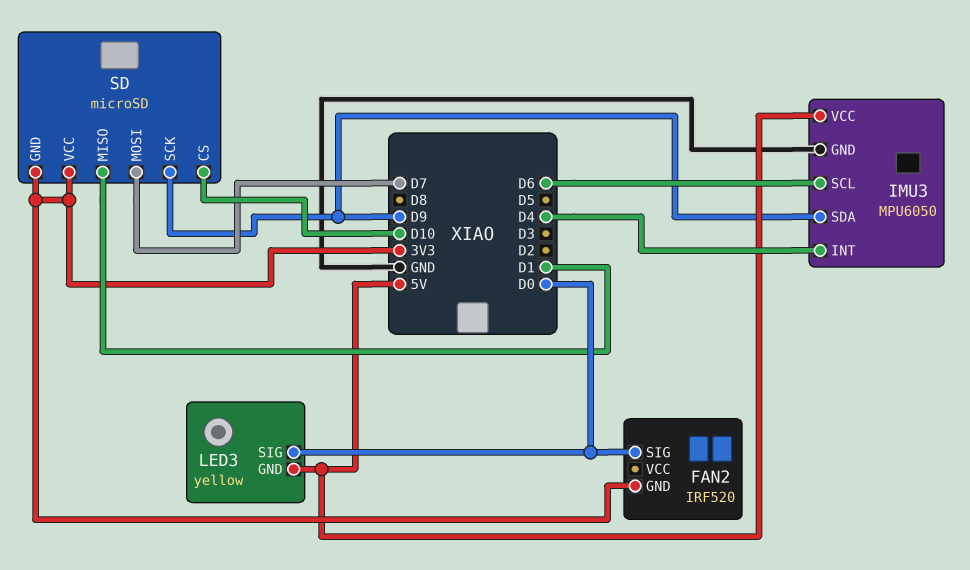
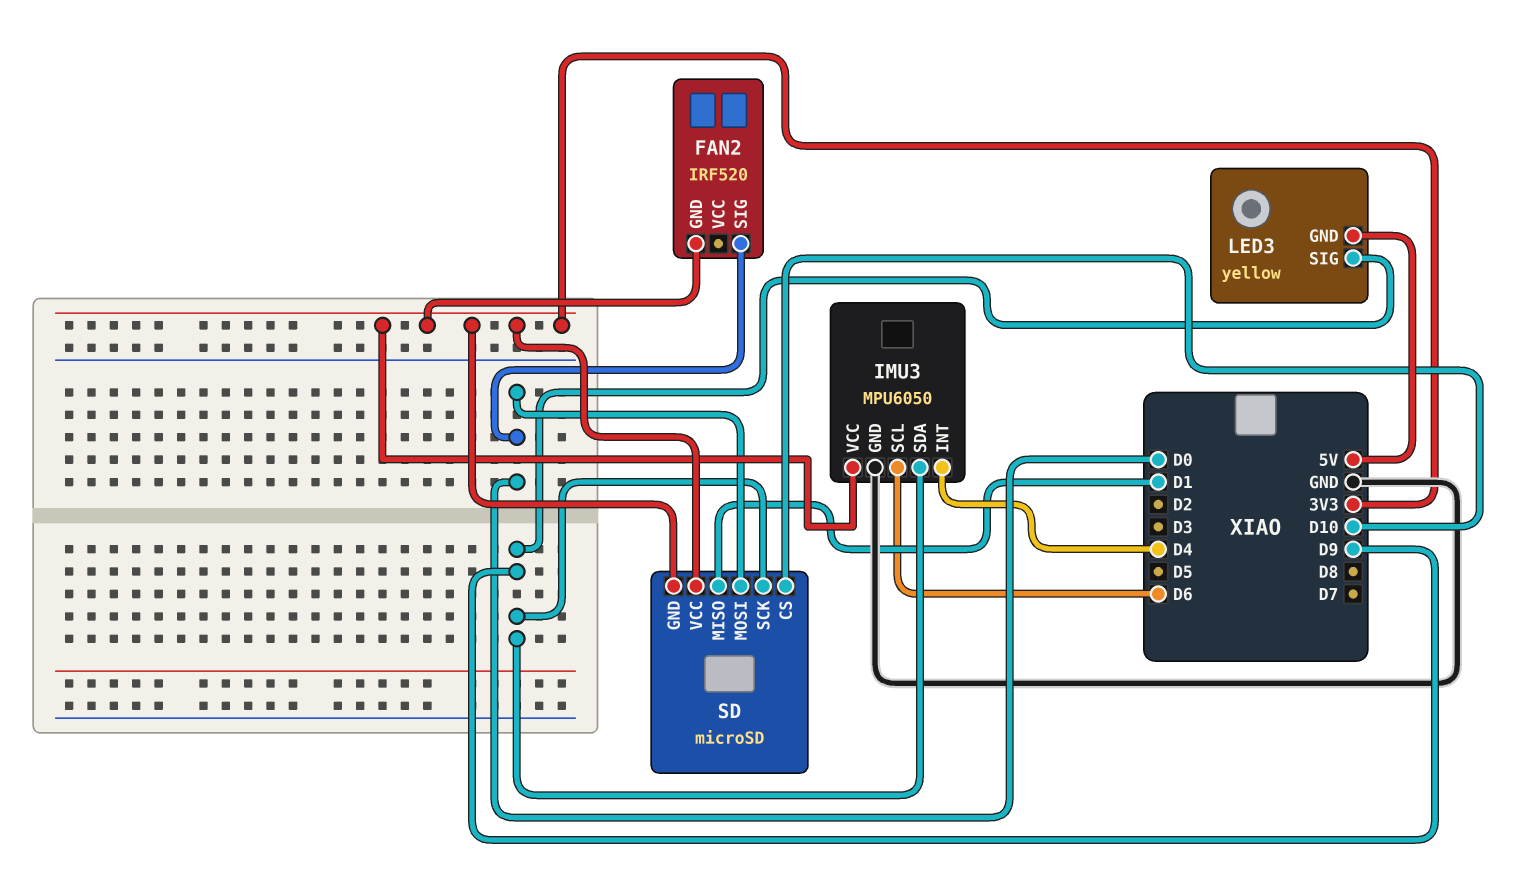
IMU3 pin VCC: 5V -> 3V3
LED3 pin SIG: D0 -> D9
SD pin MOSI: D7 -> D0

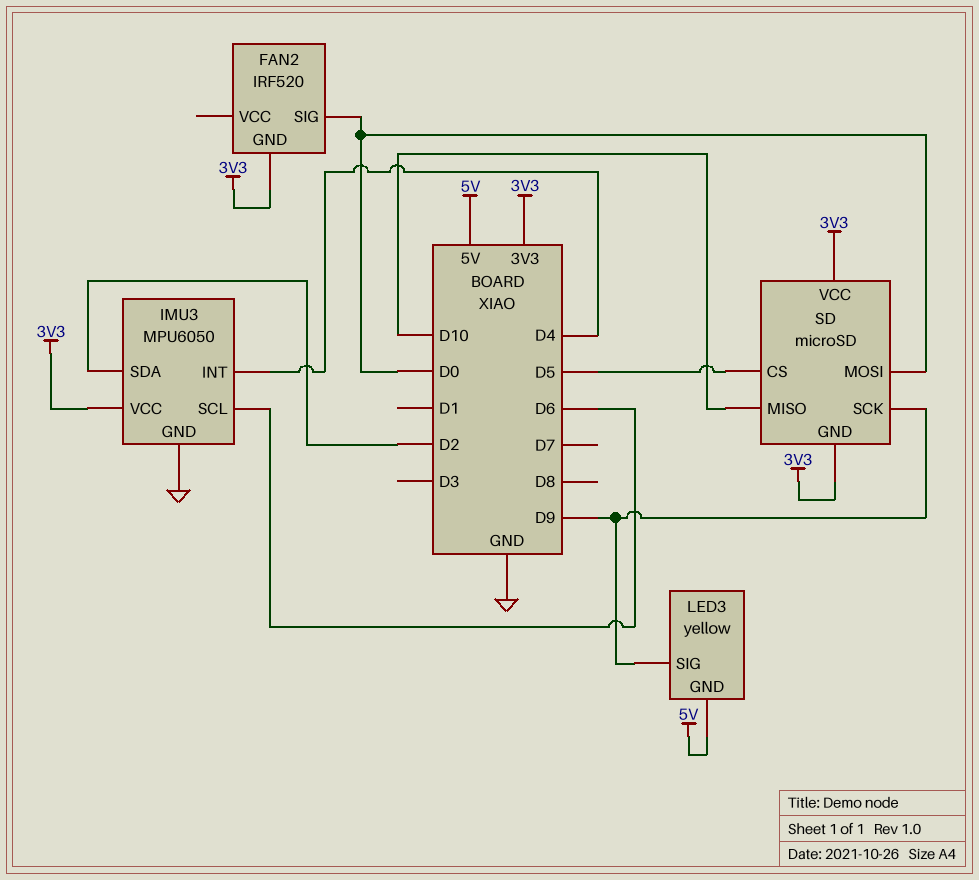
IMU3 pin SDA: D9 -> D2
SD pin CS: D10 -> D5
SD pin MISO: D1 -> D10

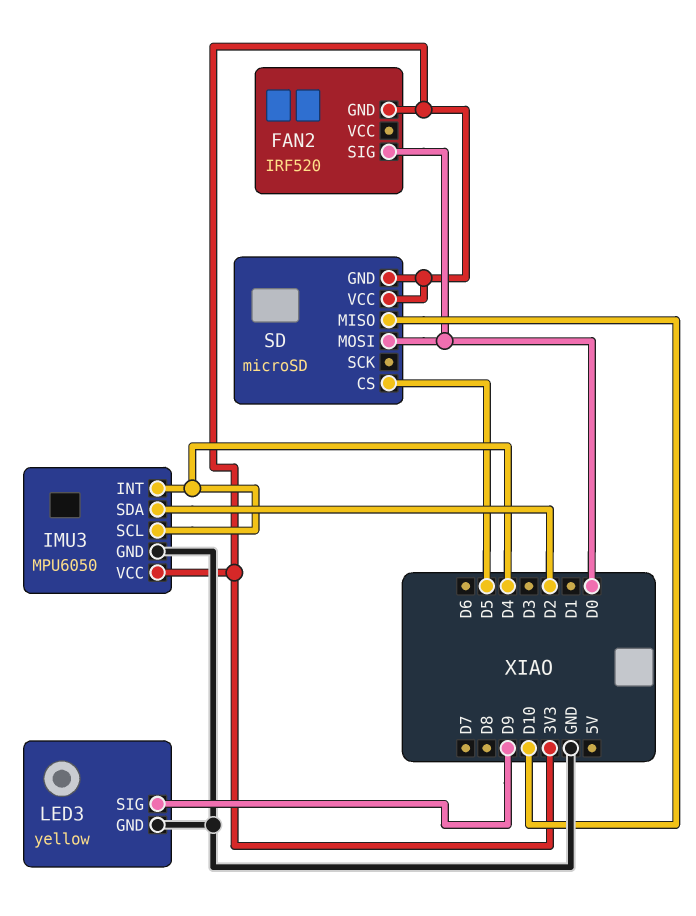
IMU3 pin SCL: D6 -> D4
LED3 pin GND: 5V -> GND
SD pin SCK: D9 -> none

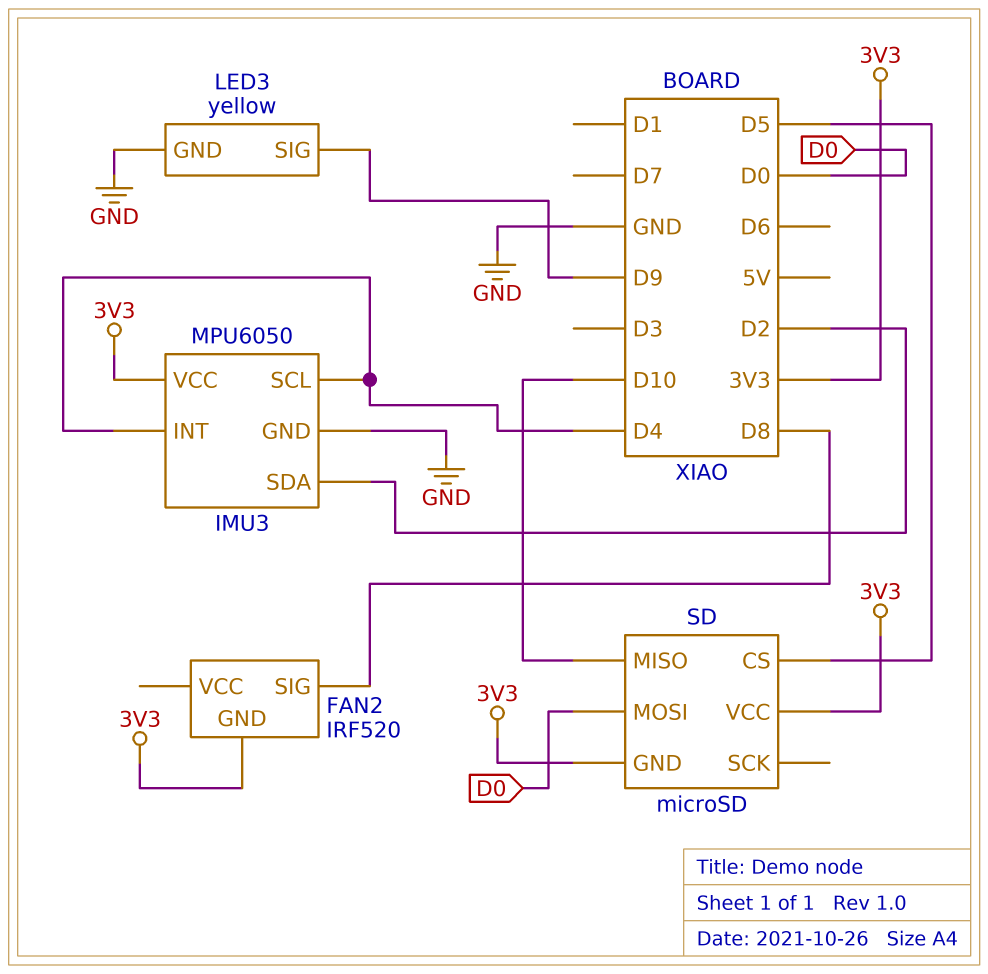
FAN2 pin SIG: D0 -> D8

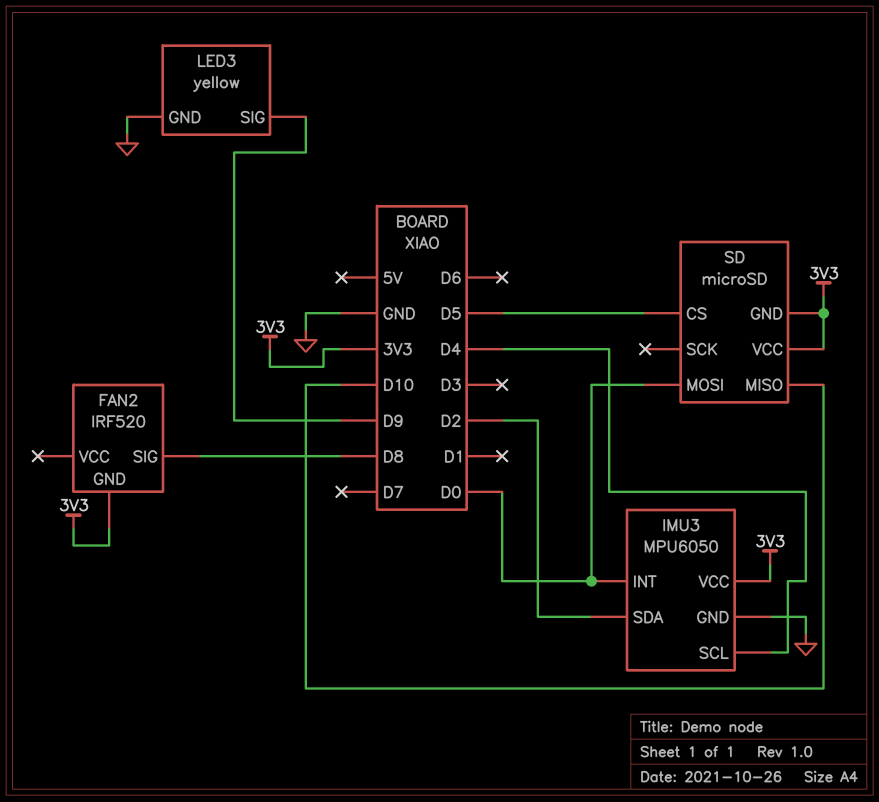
IMU3 pin INT: D4 -> D0

